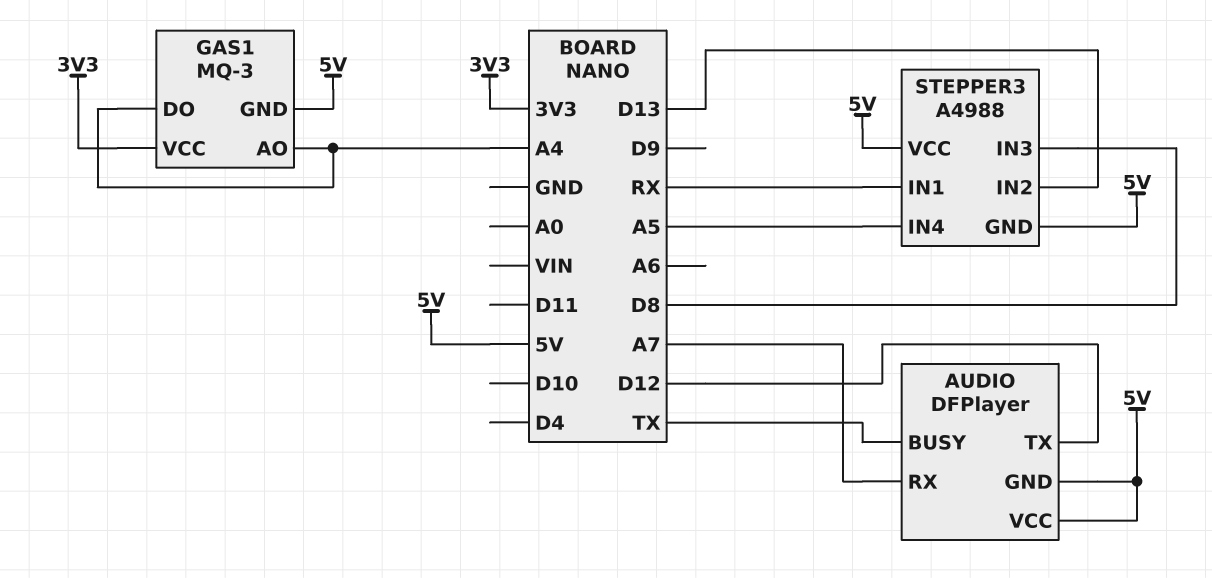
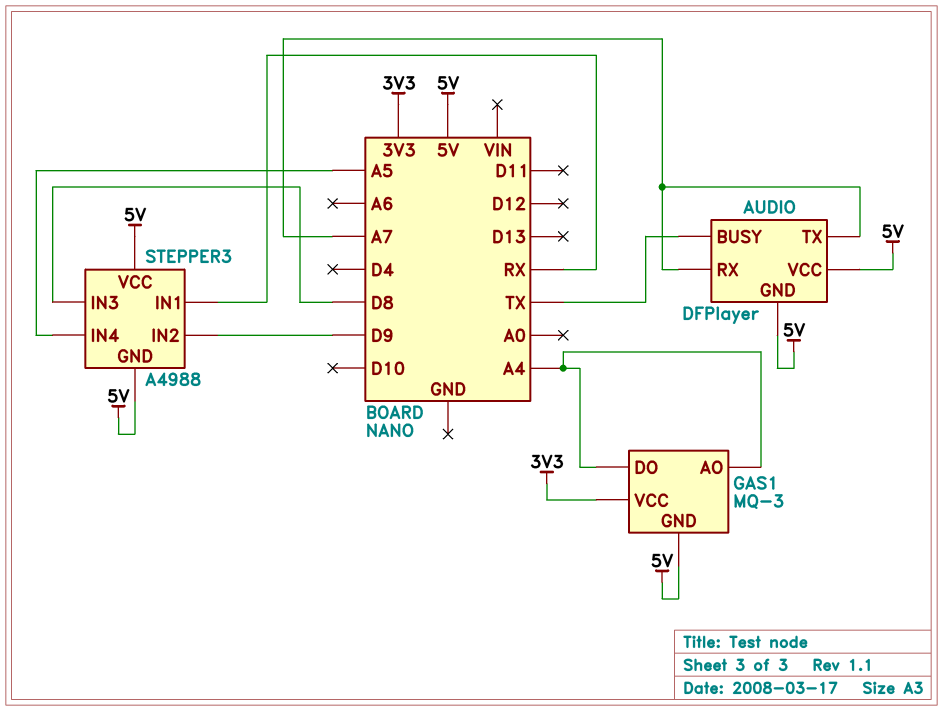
AUDIO pin TX: D12 -> A7
STEPPER3 pin IN2: D13 -> D9

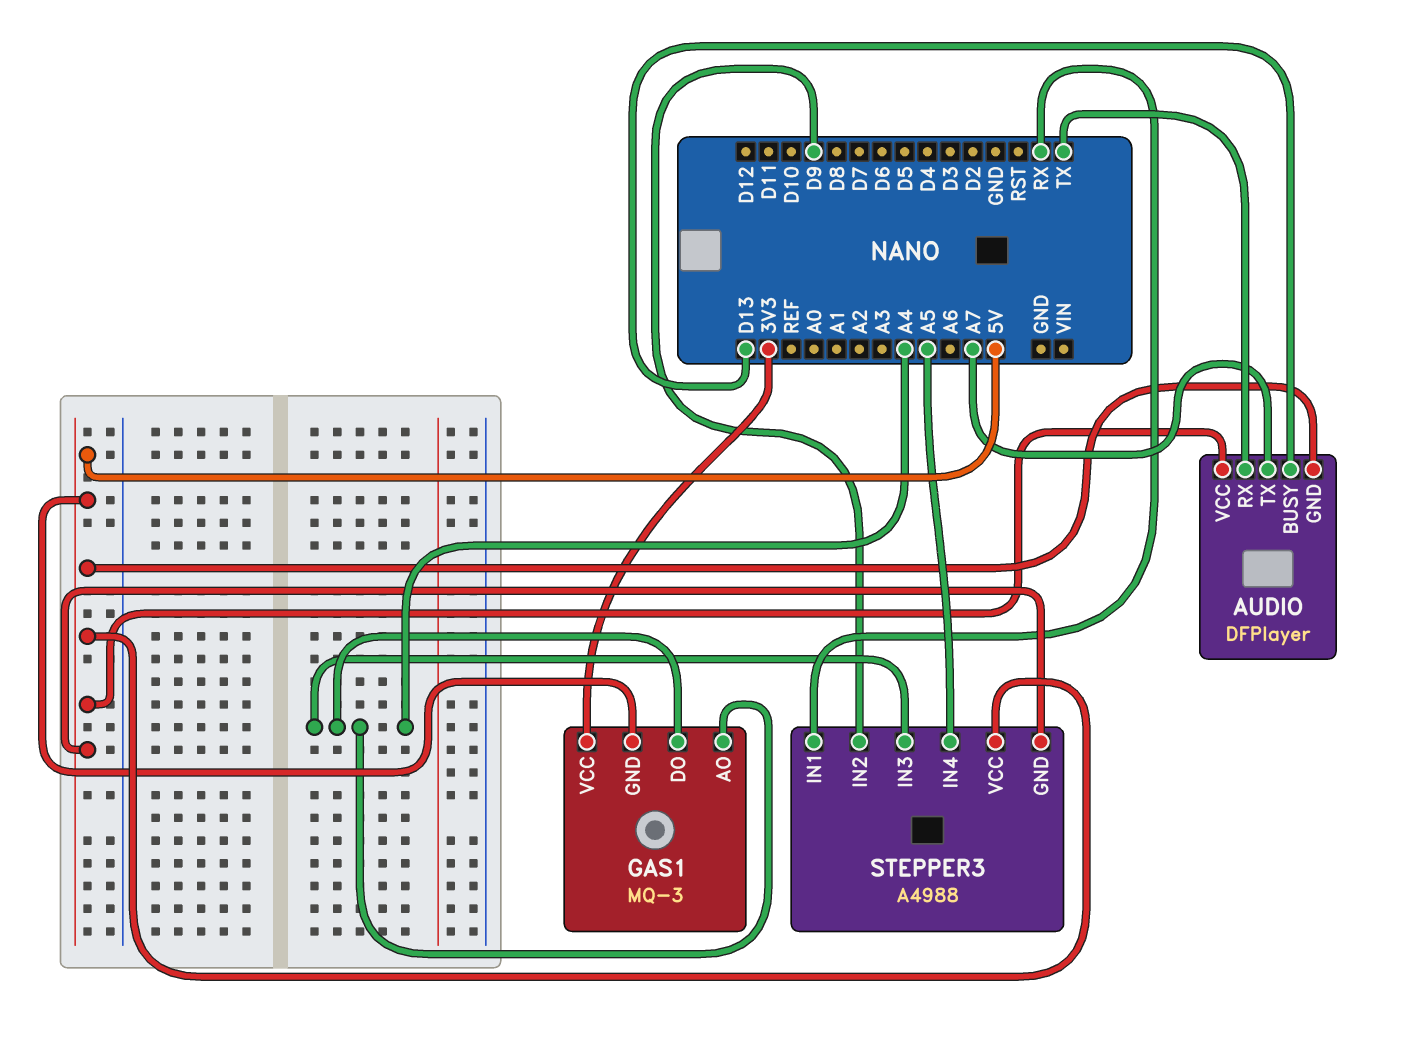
AUDIO pin BUSY: TX -> D13
AUDIO pin RX: A7 -> TX
STEPPER3 pin IN3: D8 -> A4

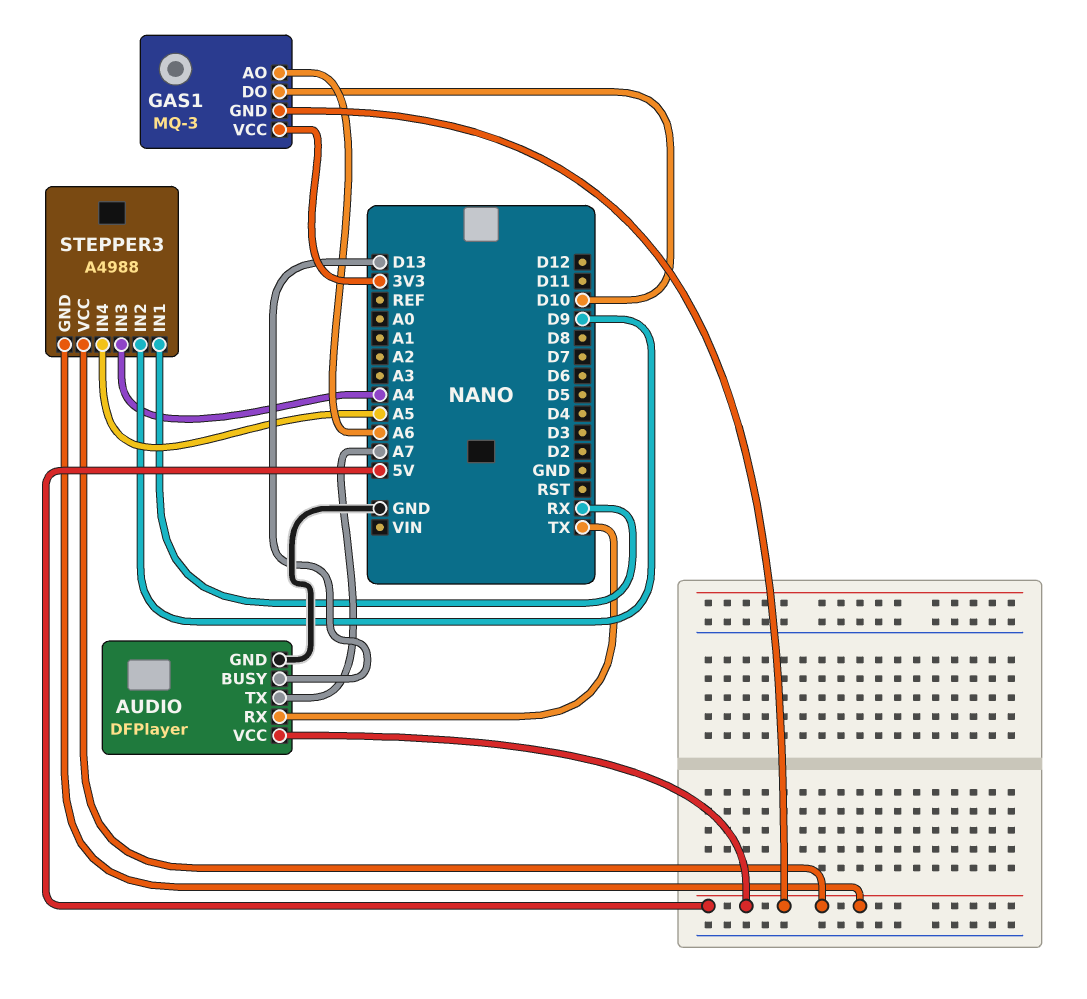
AUDIO pin GND: 5V -> GND
GAS1 pin AO: A4 -> A6
GAS1 pin DO: A4 -> D10

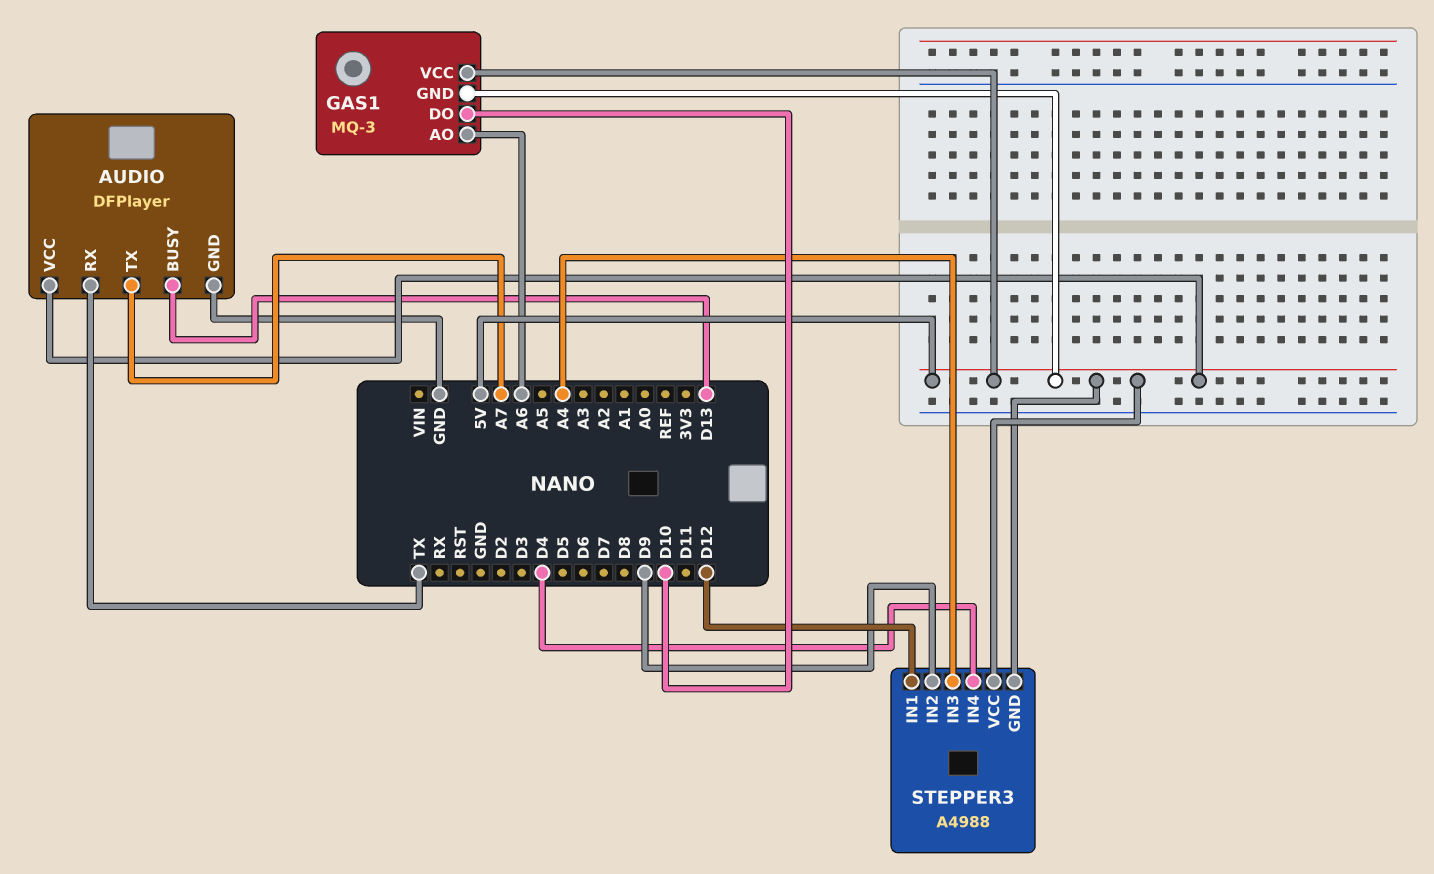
GAS1 pin VCC: 3V3 -> 5V
STEPPER3 pin IN1: RX -> D12
STEPPER3 pin IN4: A5 -> D4

